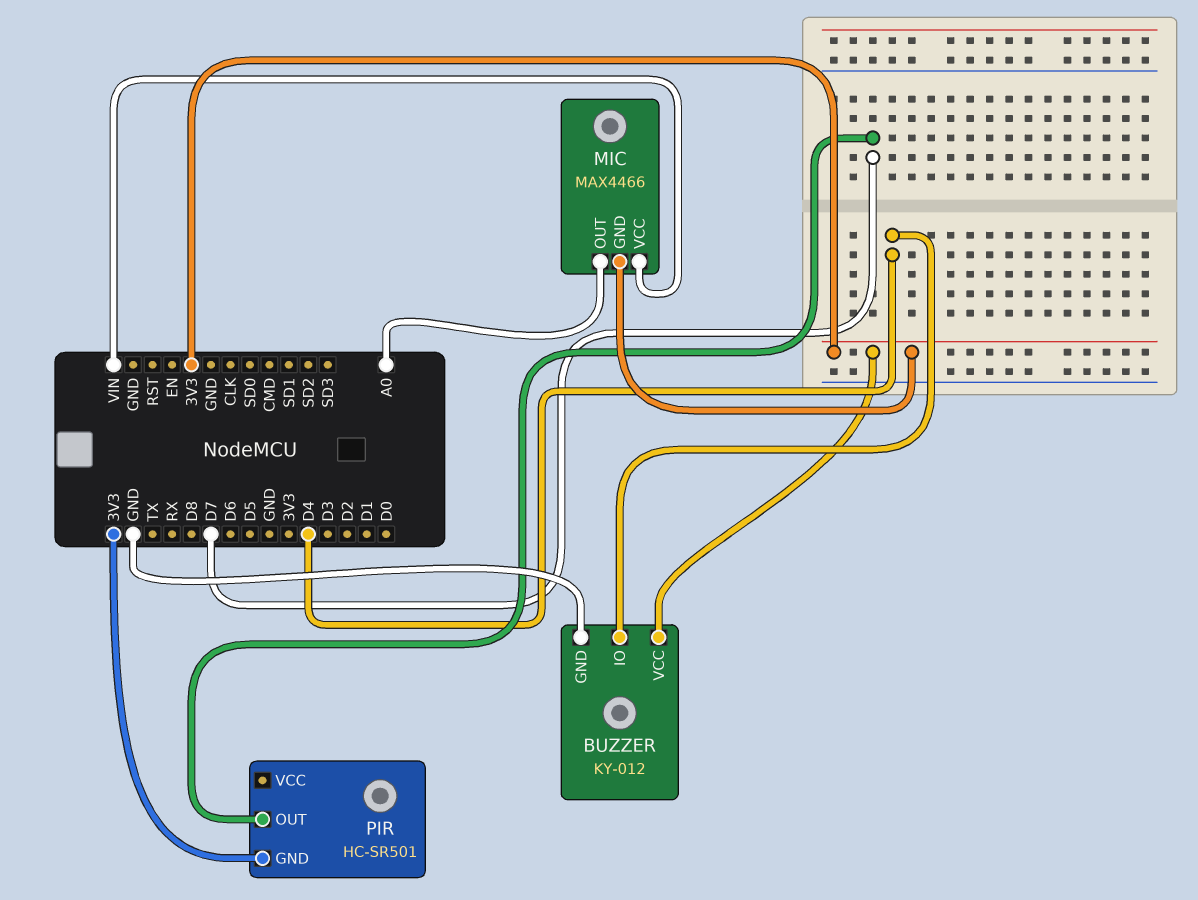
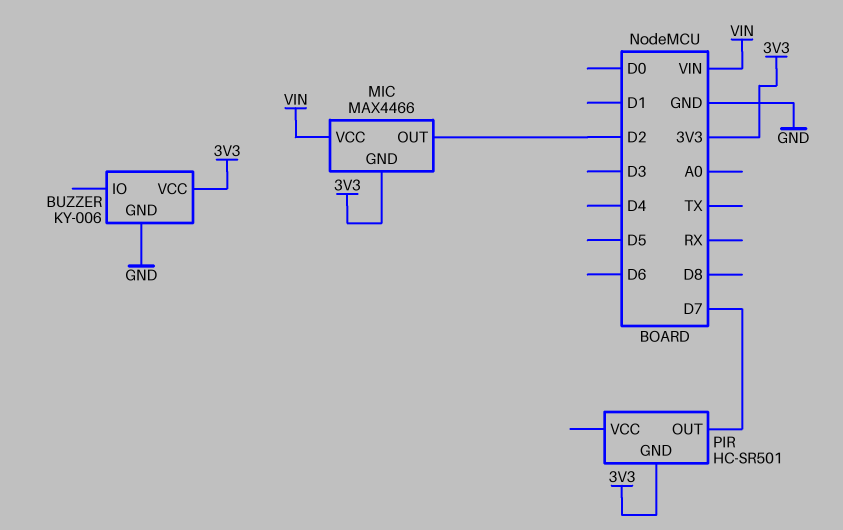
BUZZER: KY-012 -> KY-006
BUZZER pin IO: D4 -> none
MIC pin OUT: A0 -> D2

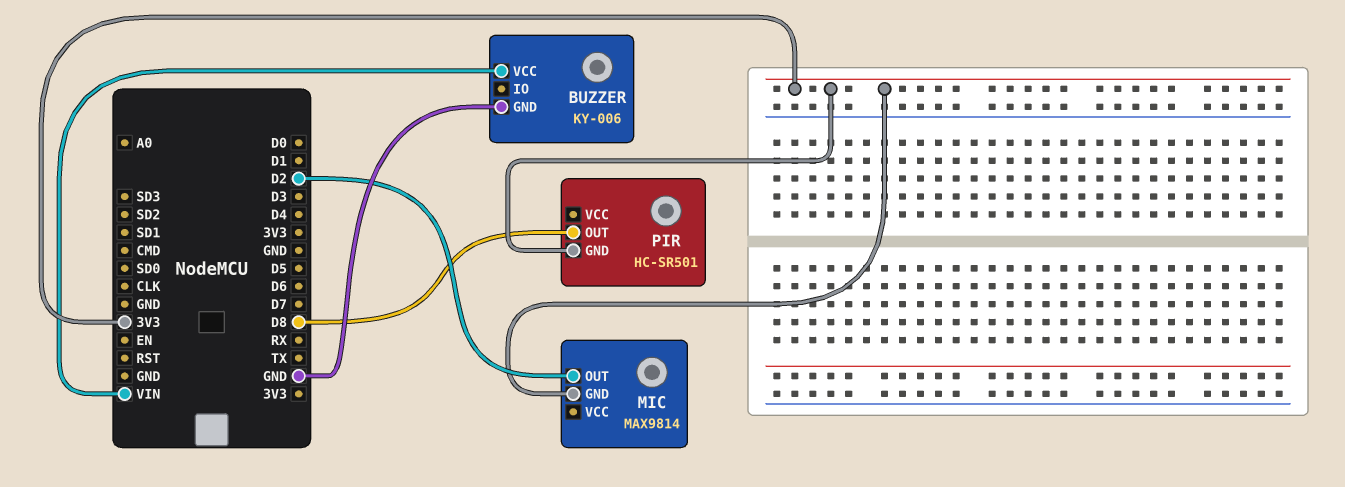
BUZZER pin VCC: 3V3 -> VIN
MIC: MAX4466 -> MAX9814
MIC pin VCC: VIN -> none
PIR pin OUT: D7 -> D8

